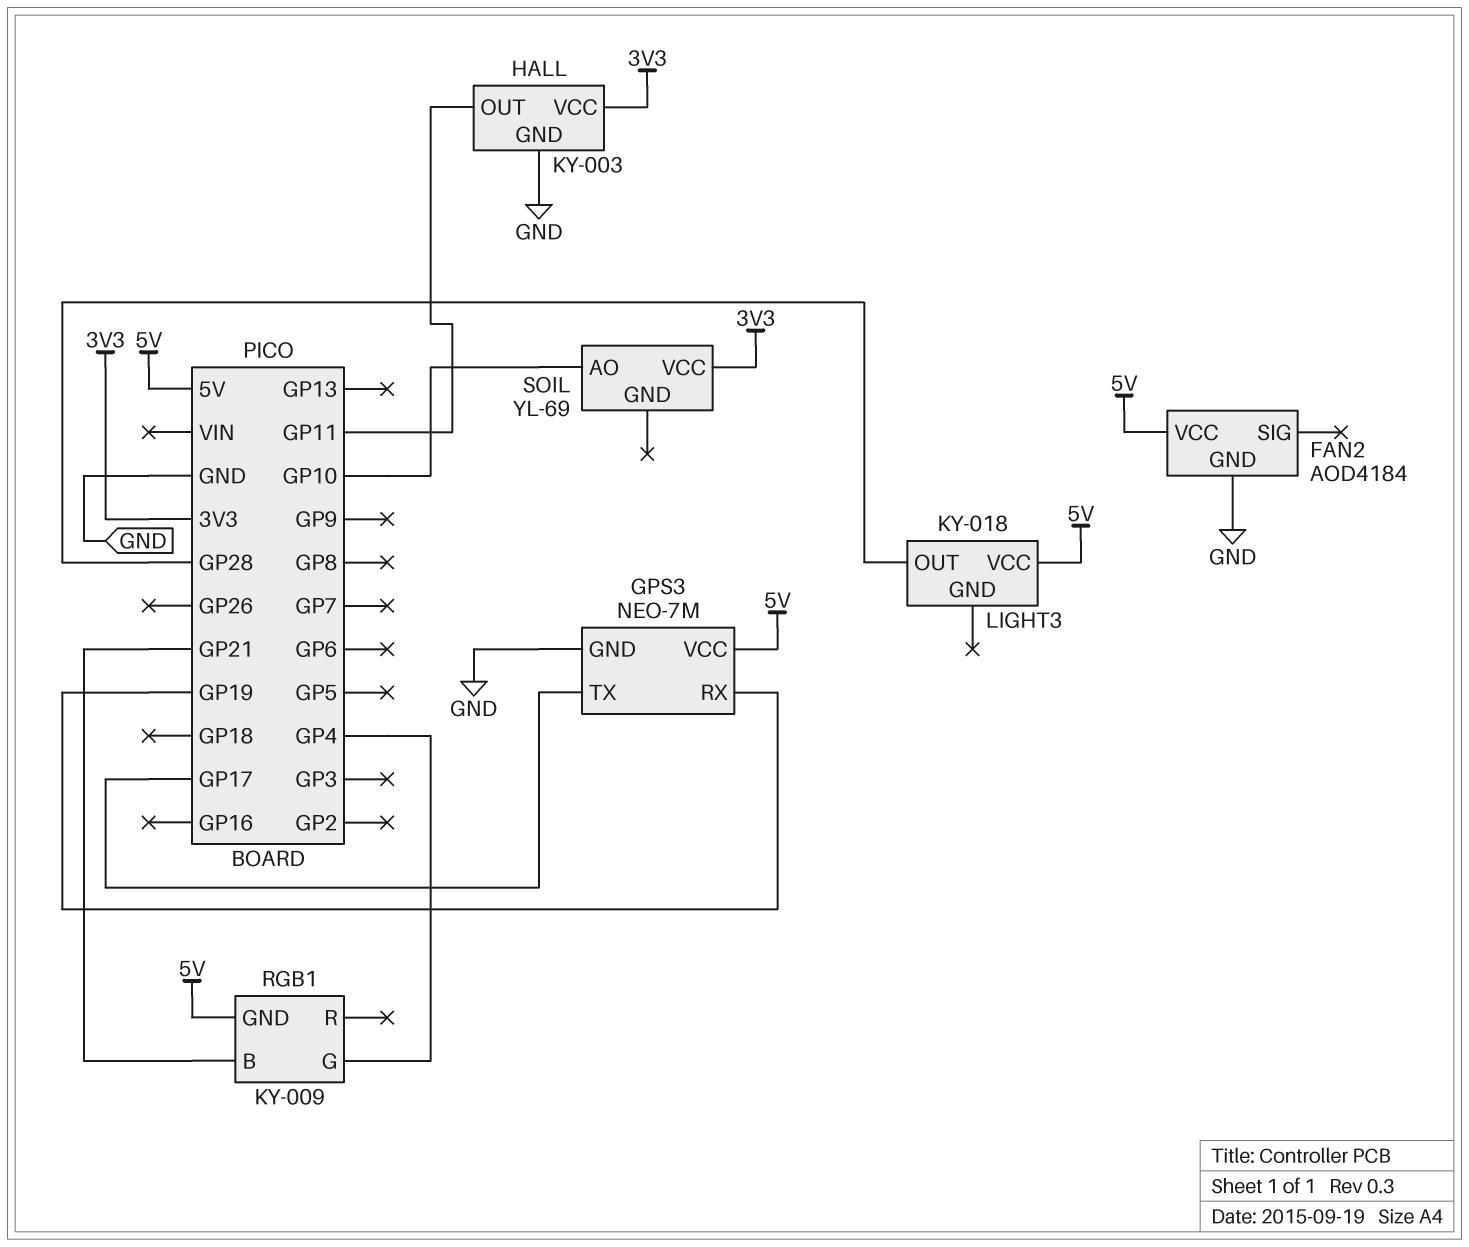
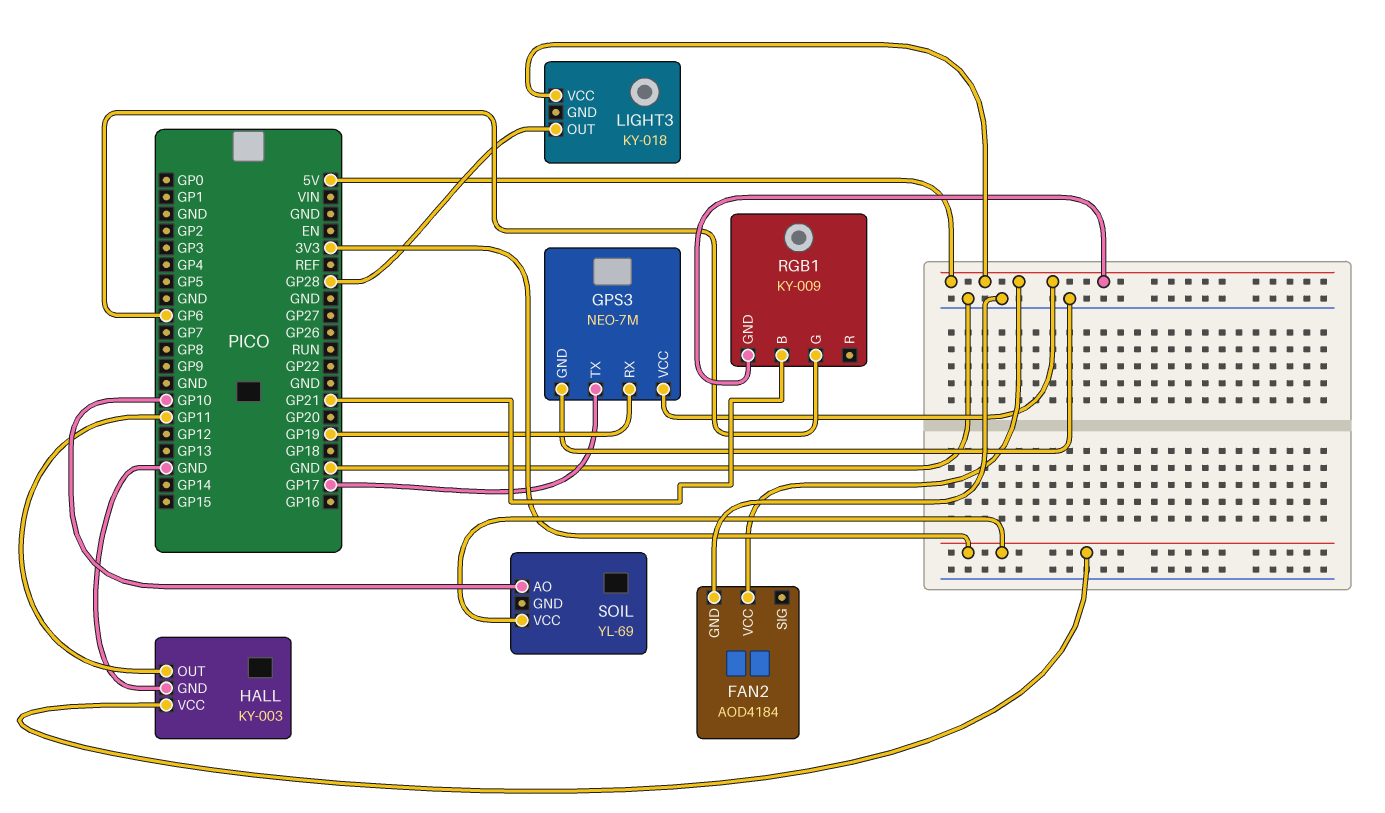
RGB1 pin G: GP4 -> GP6

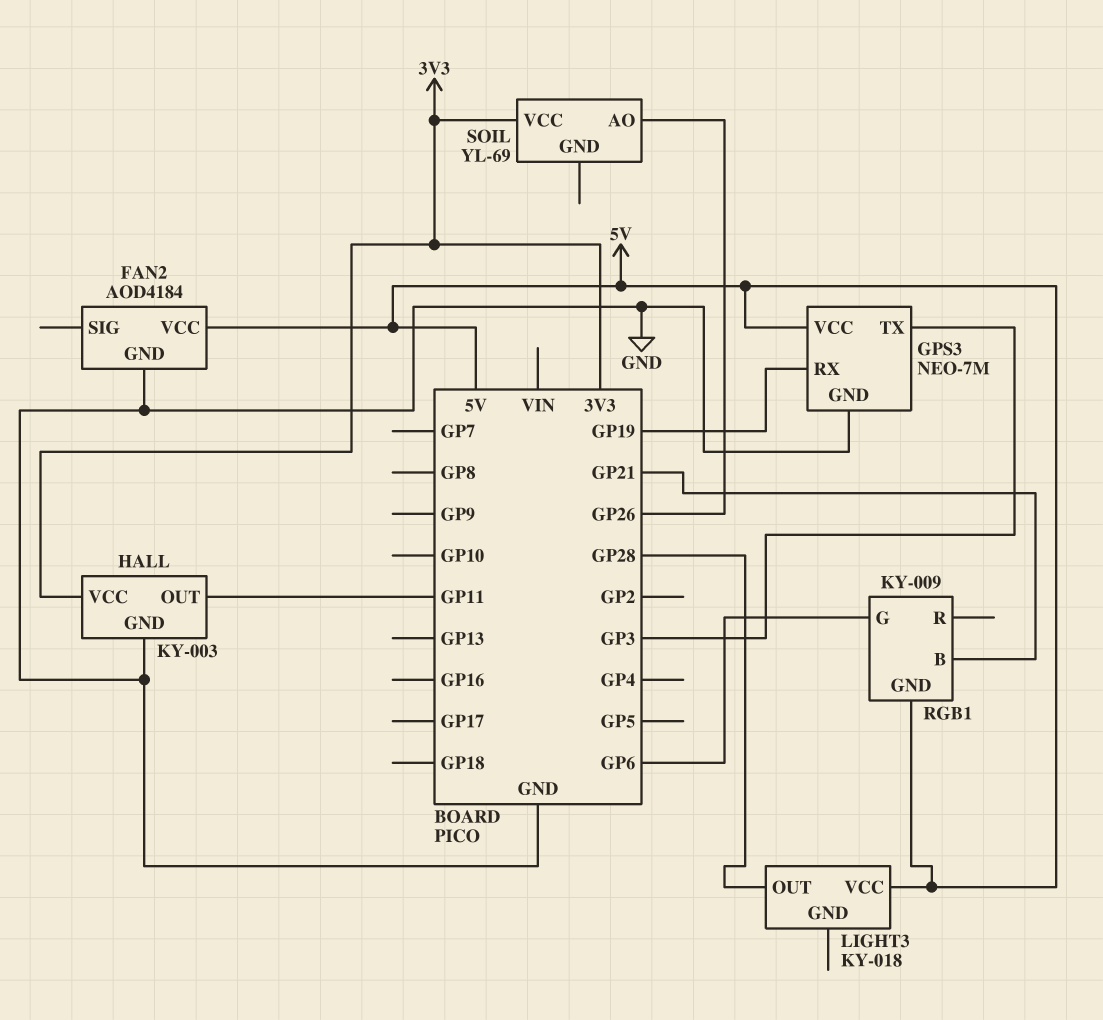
GPS3 pin TX: GP17 -> GP3
SOIL pin AO: GP10 -> GP26

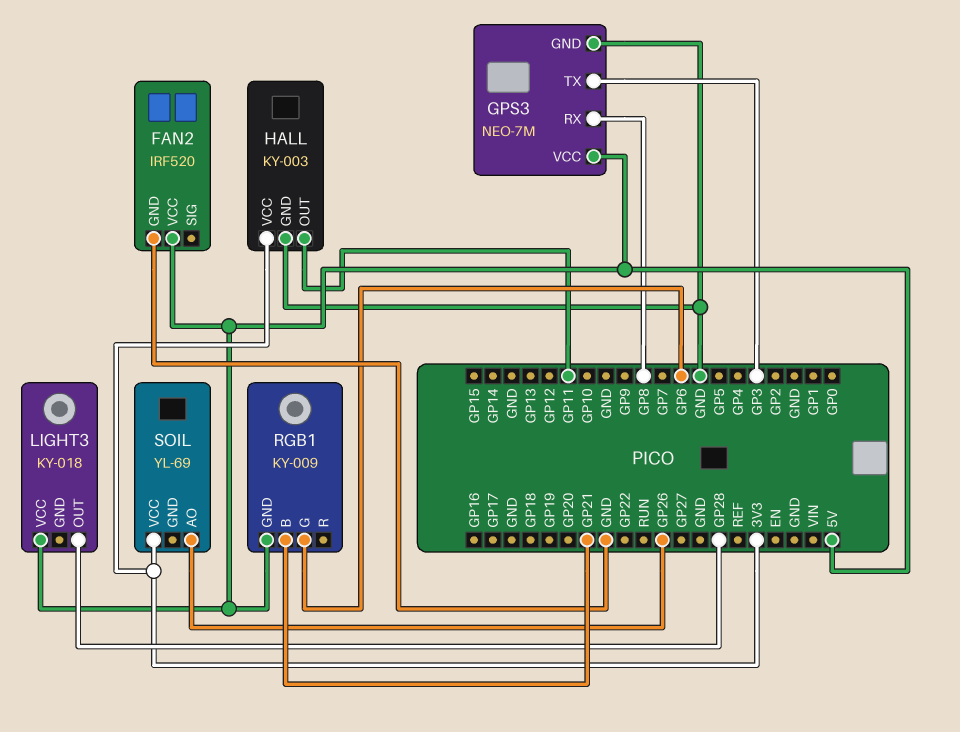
FAN2: AOD4184 -> IRF520
GPS3 pin RX: GP19 -> GP8

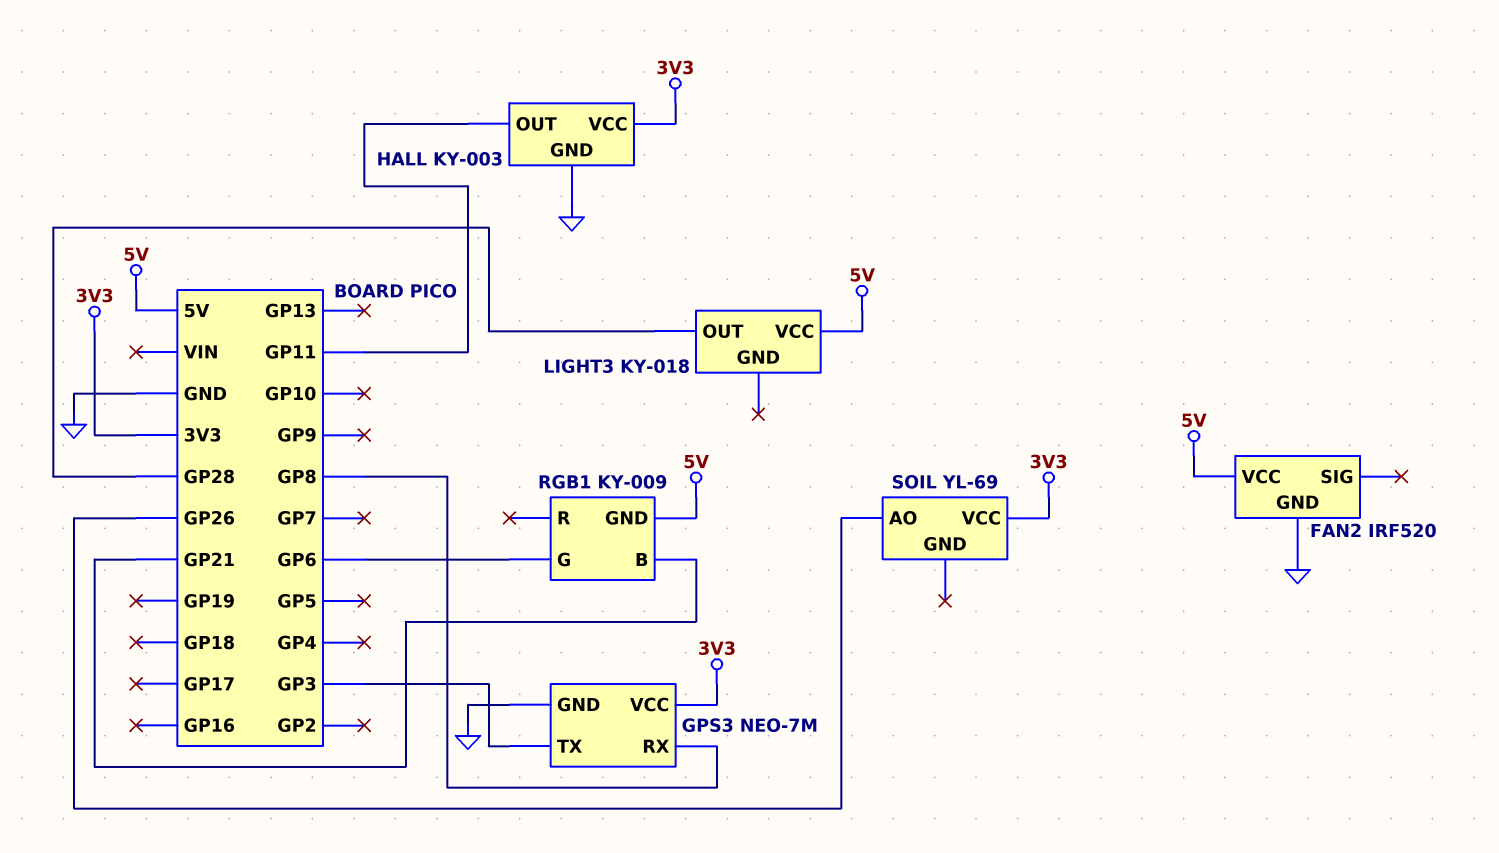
GPS3 pin VCC: 5V -> 3V3

